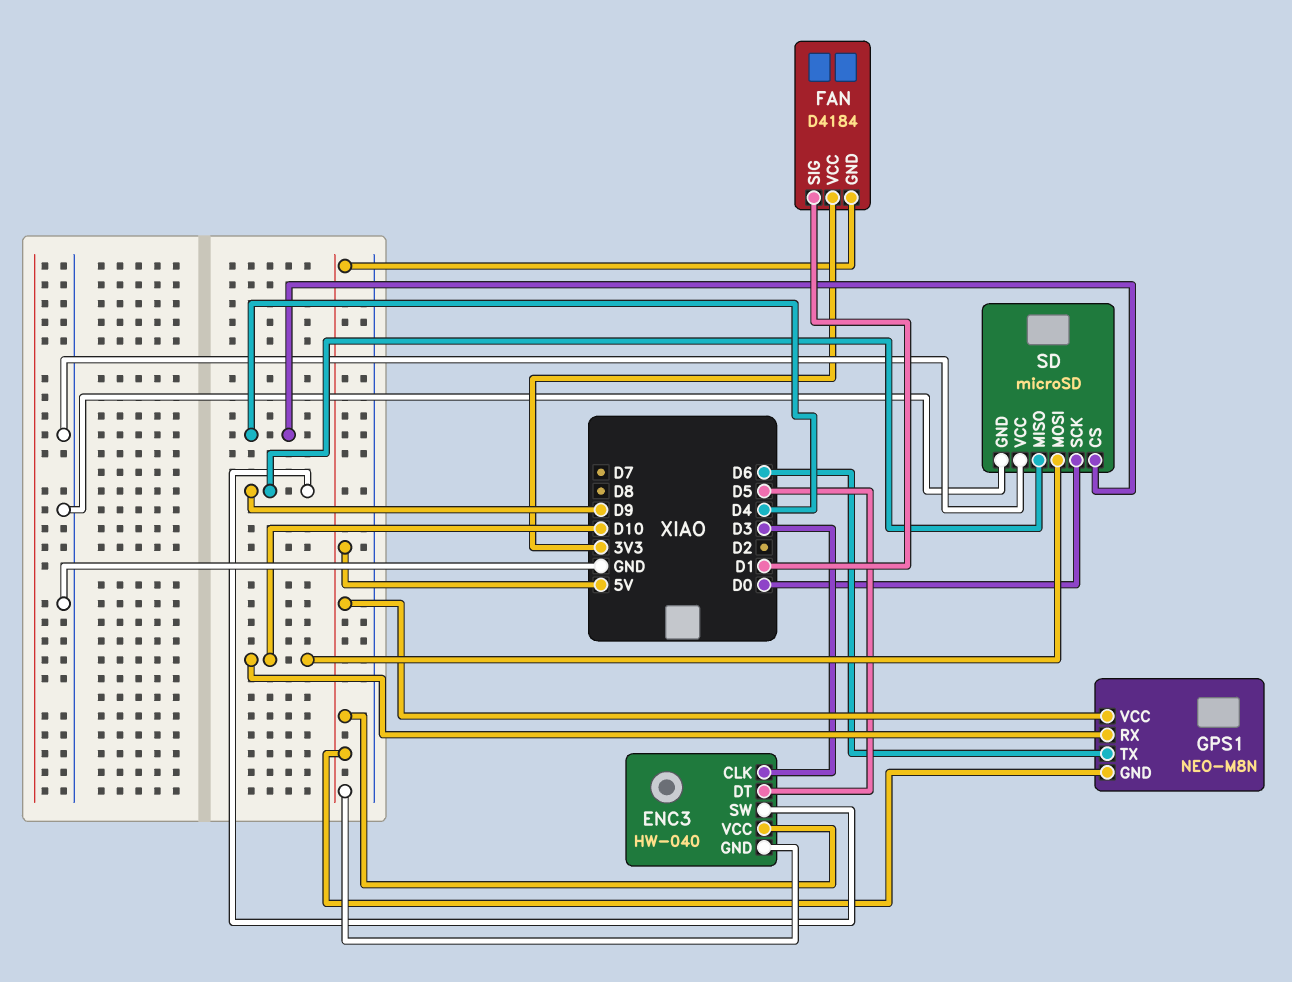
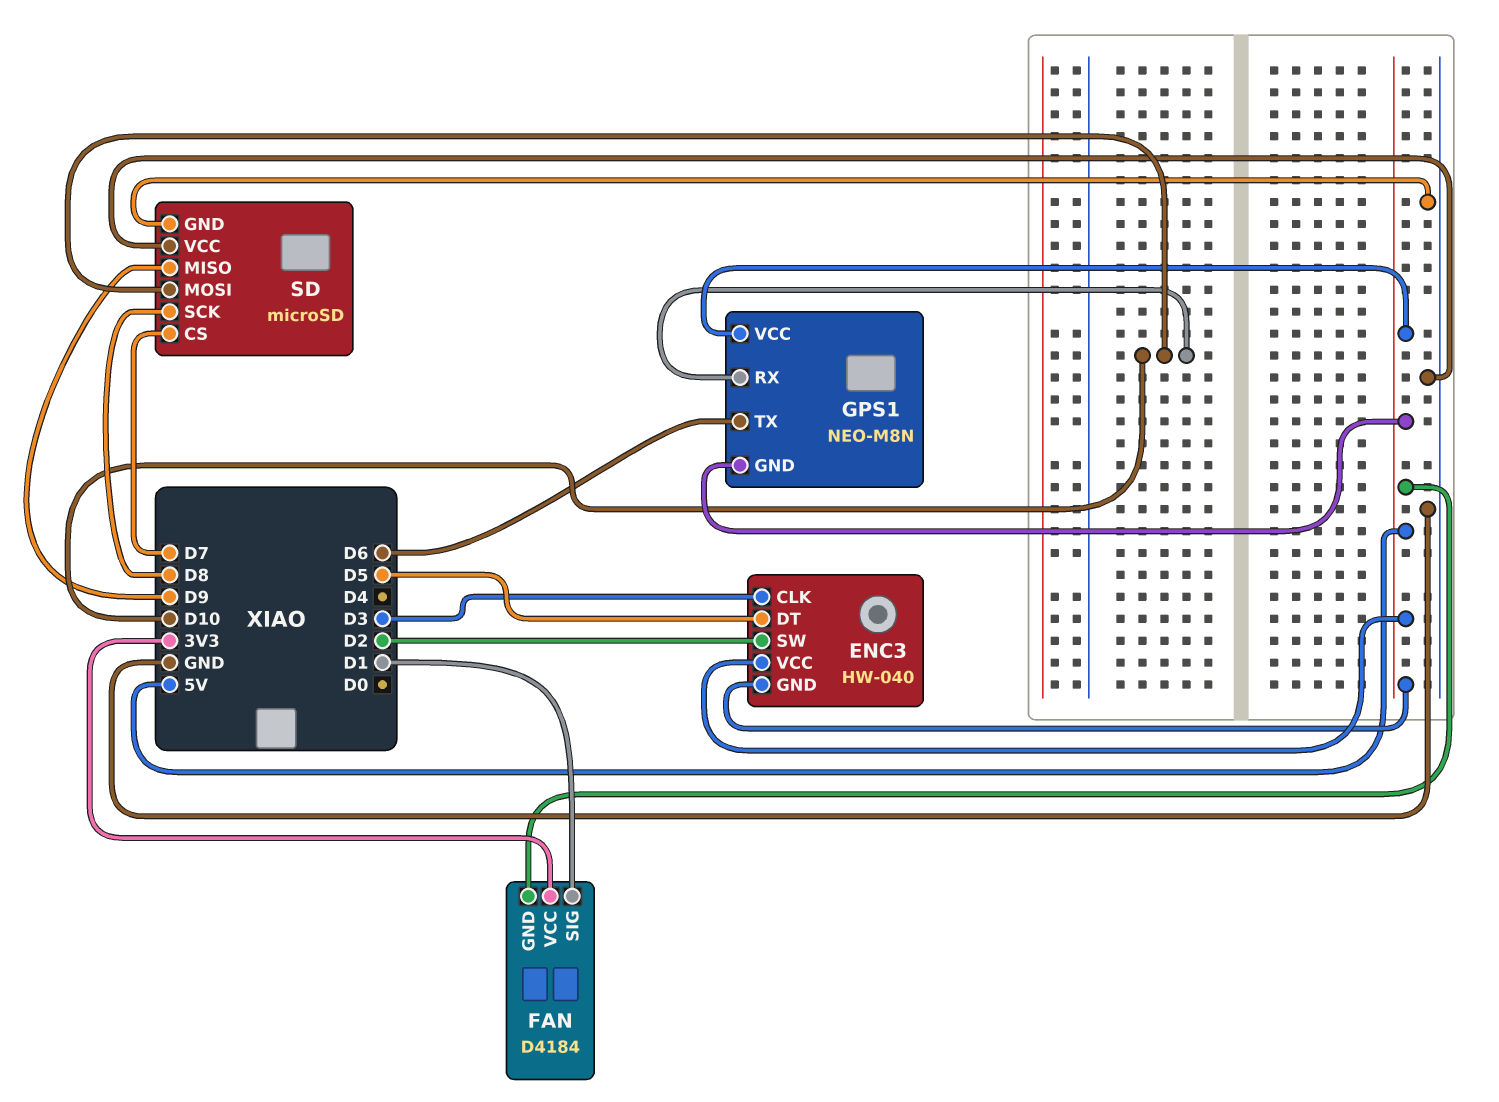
ENC3 pin SW: D9 -> D2
SD pin CS: D4 -> D7
SD pin SCK: D0 -> D8

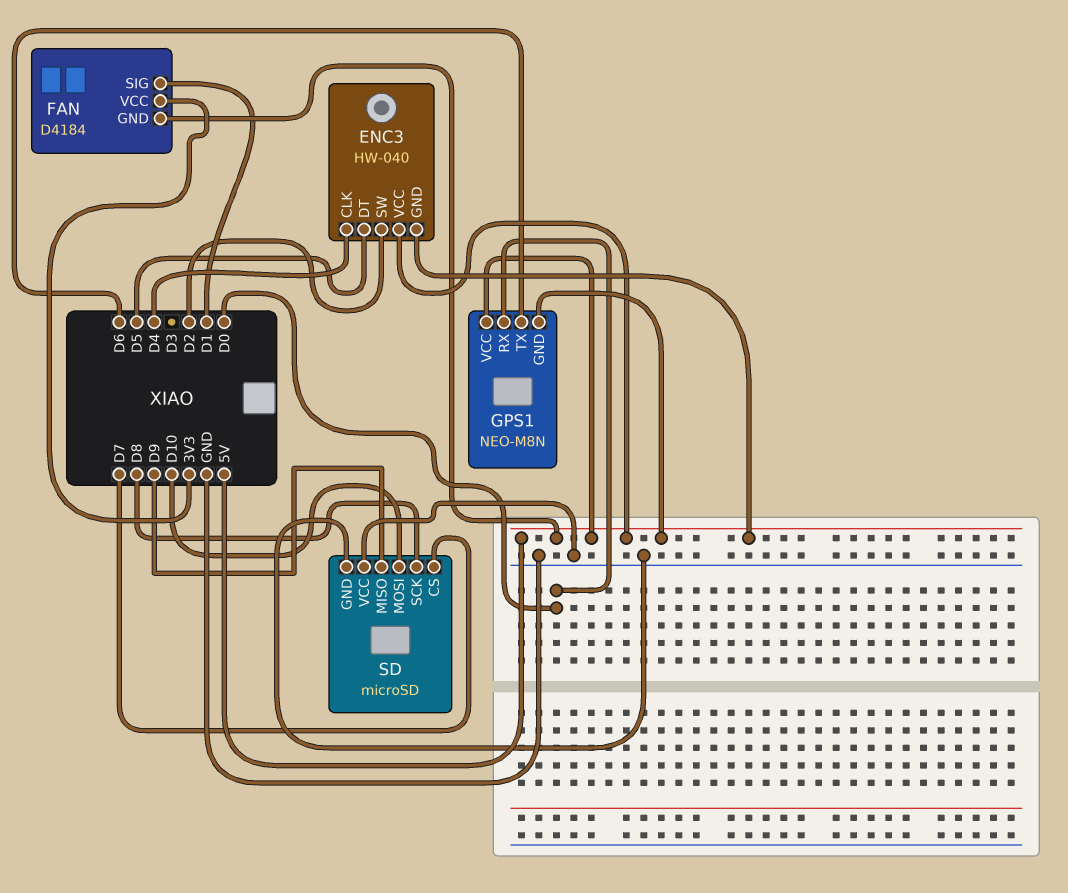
ENC3 pin CLK: D3 -> D4
GPS1 pin RX: D10 -> D0

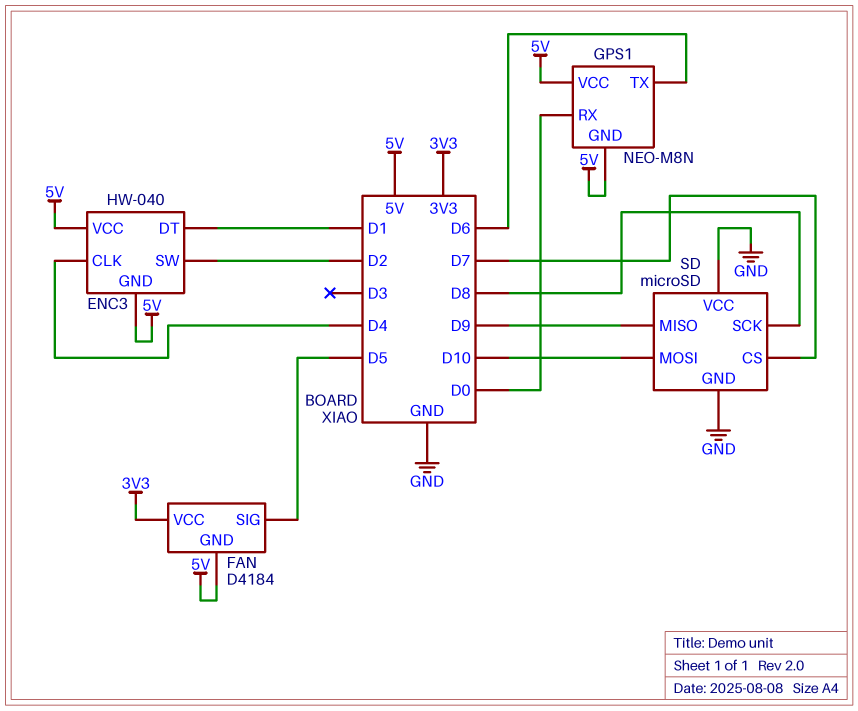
ENC3 pin DT: D5 -> D1
FAN pin SIG: D1 -> D5

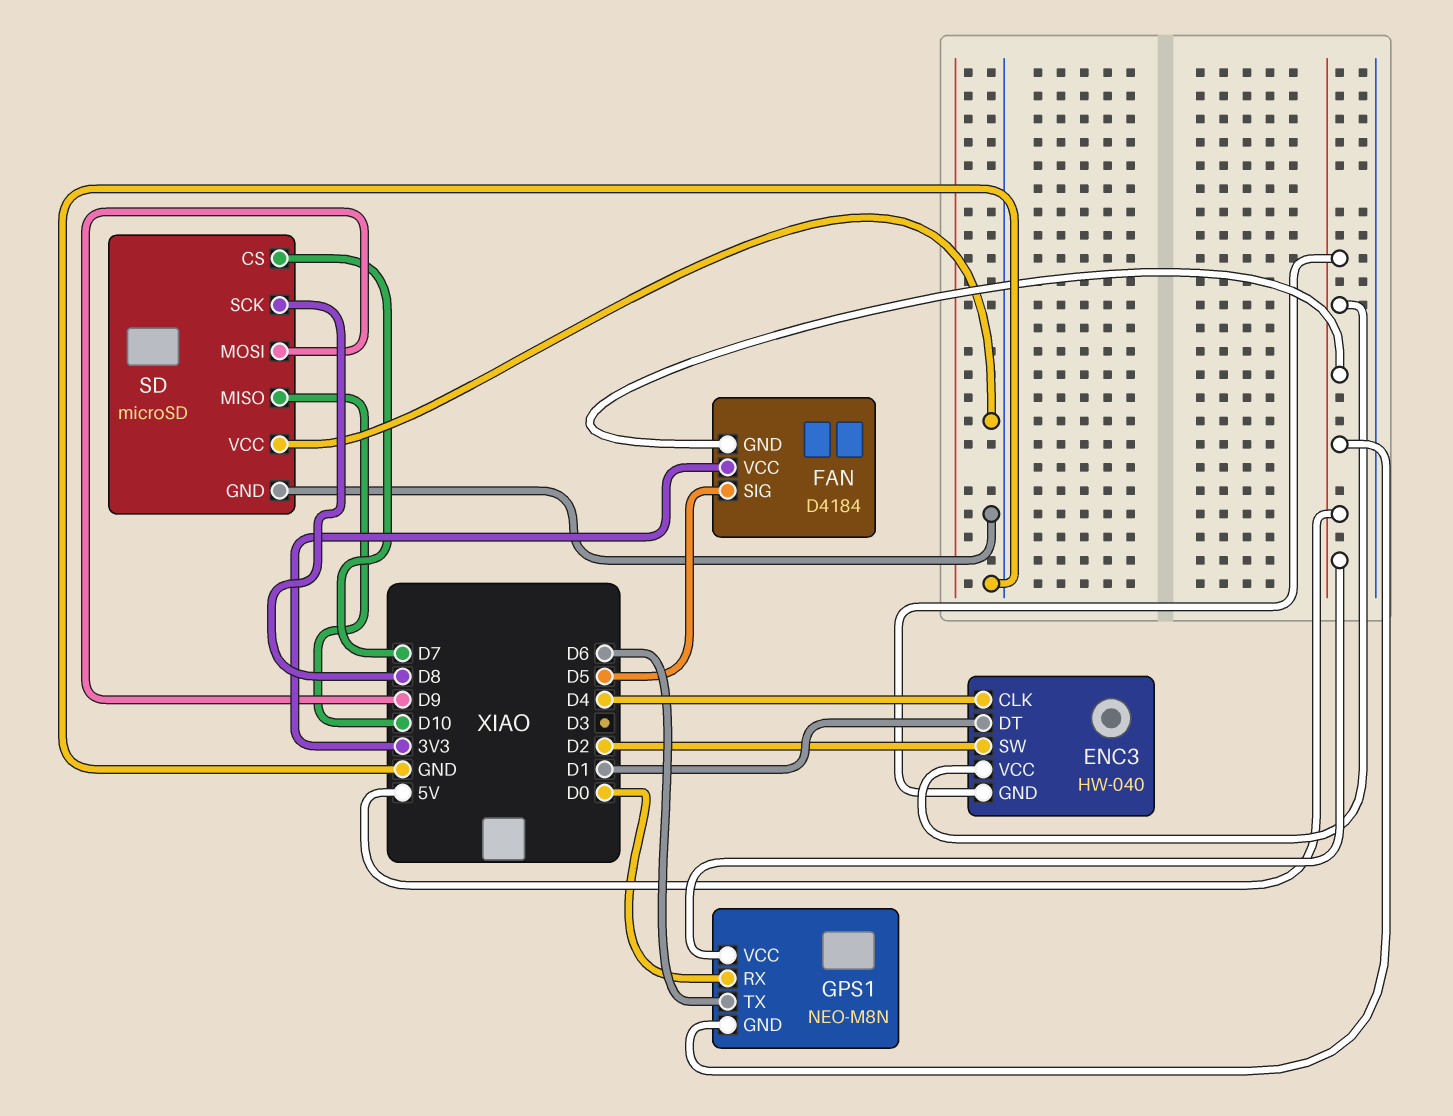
SD pin MISO: D9 -> D10
SD pin MOSI: D10 -> D9

